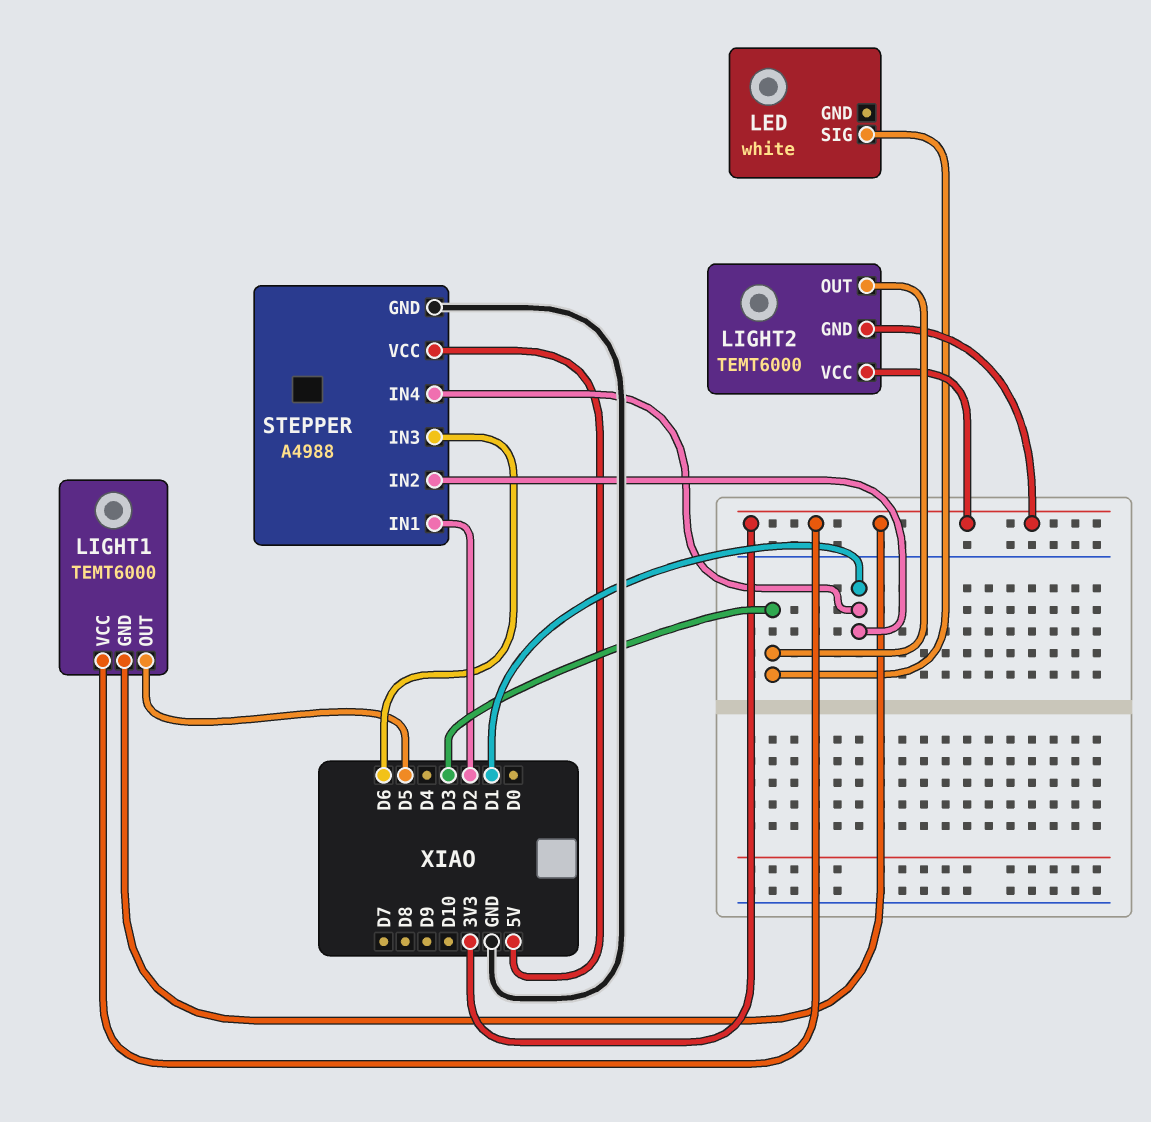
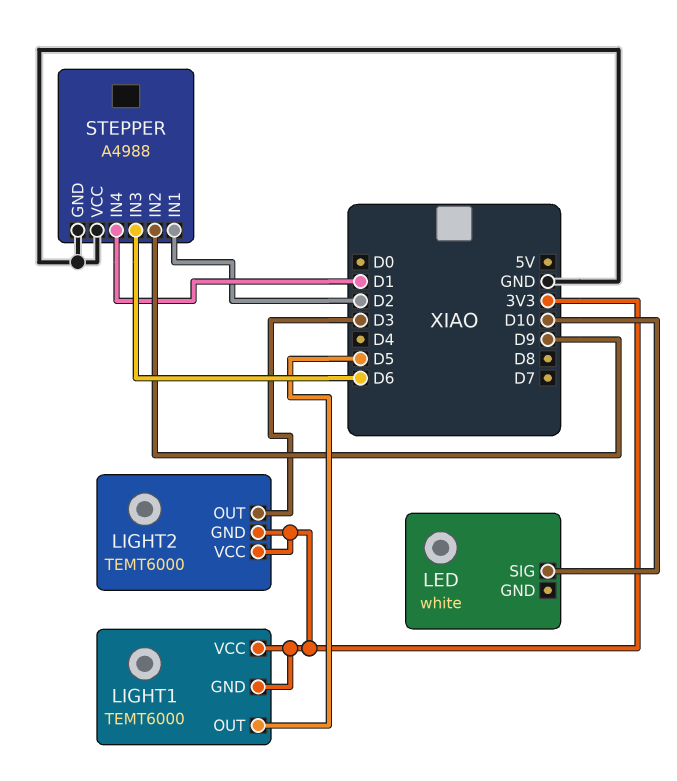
LED pin SIG: D3 -> D10
STEPPER pin IN2: D1 -> D9
STEPPER pin VCC: 5V -> GND

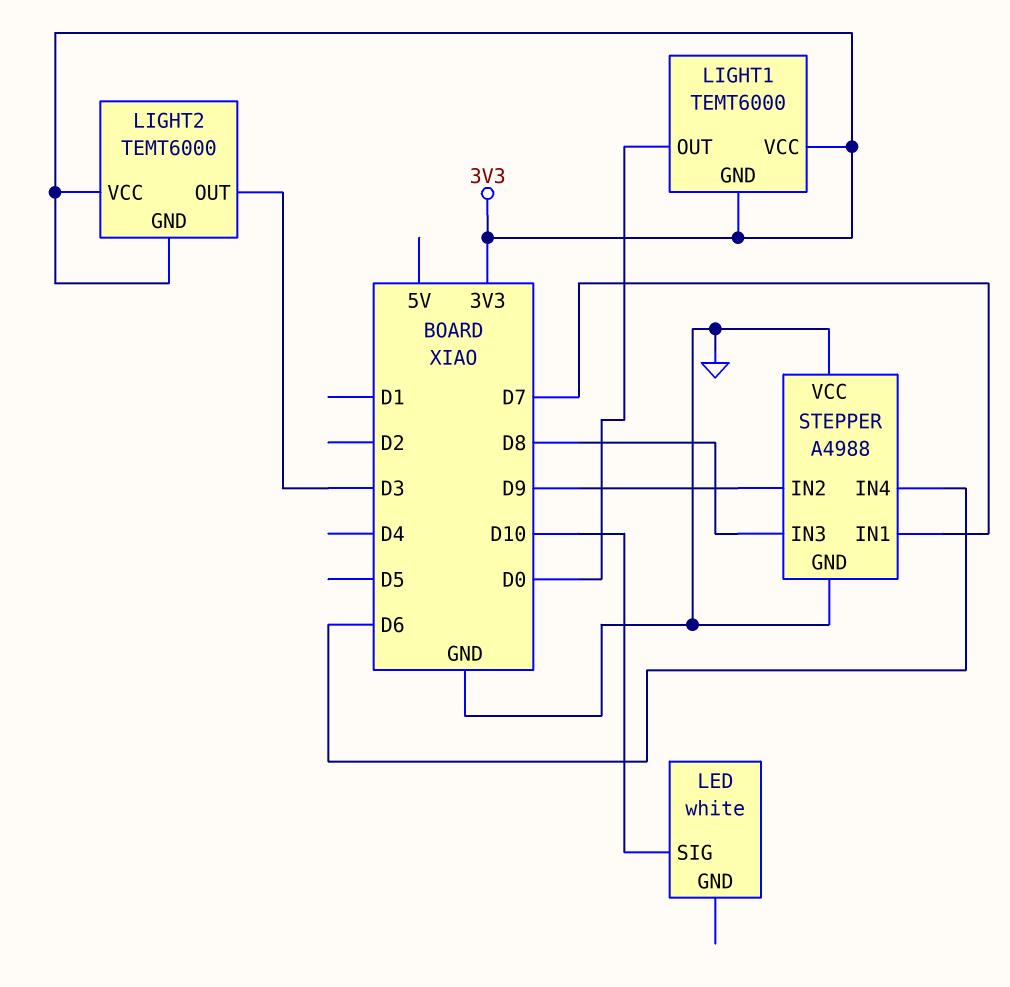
LIGHT1 pin OUT: D5 -> D0
STEPPER pin IN1: D2 -> D7
STEPPER pin IN3: D6 -> D8
STEPPER pin IN4: D1 -> D6

